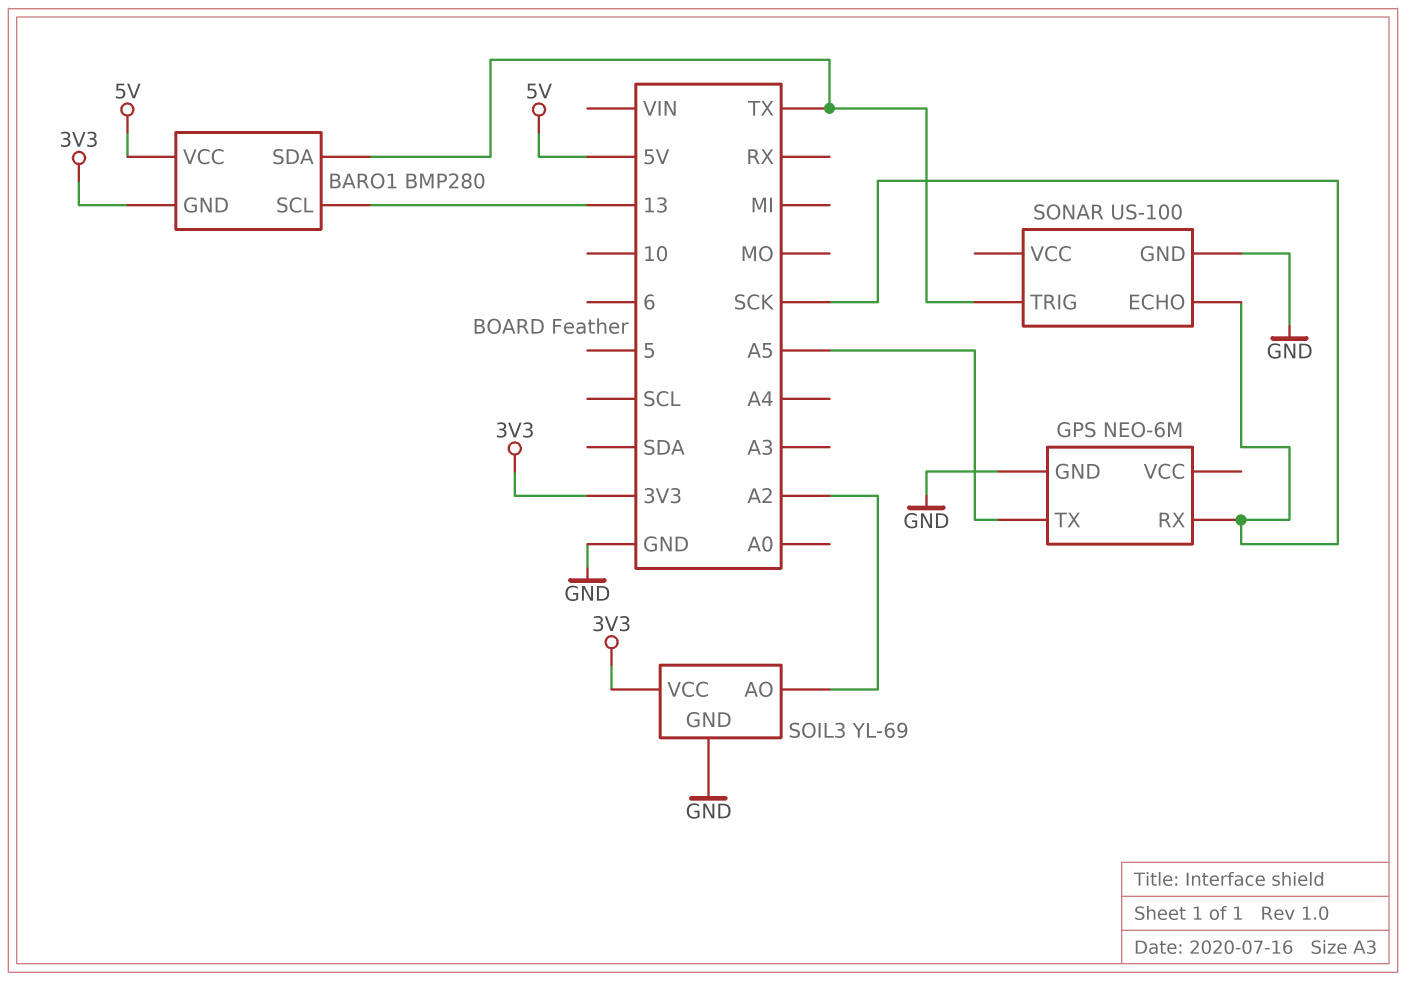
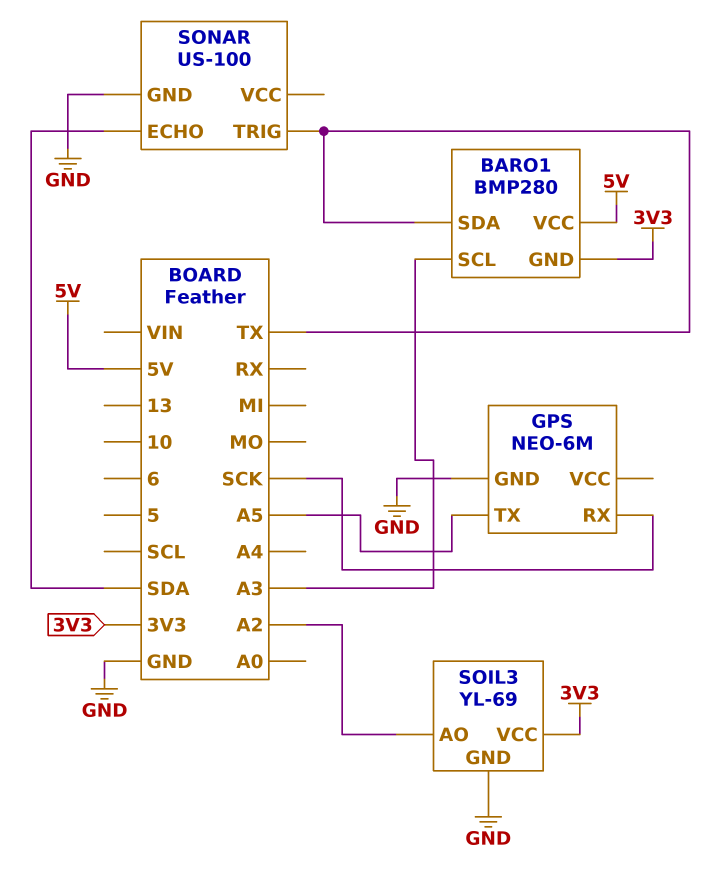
BARO1 pin SCL: 13 -> A3
SONAR pin ECHO: SCK -> SDA

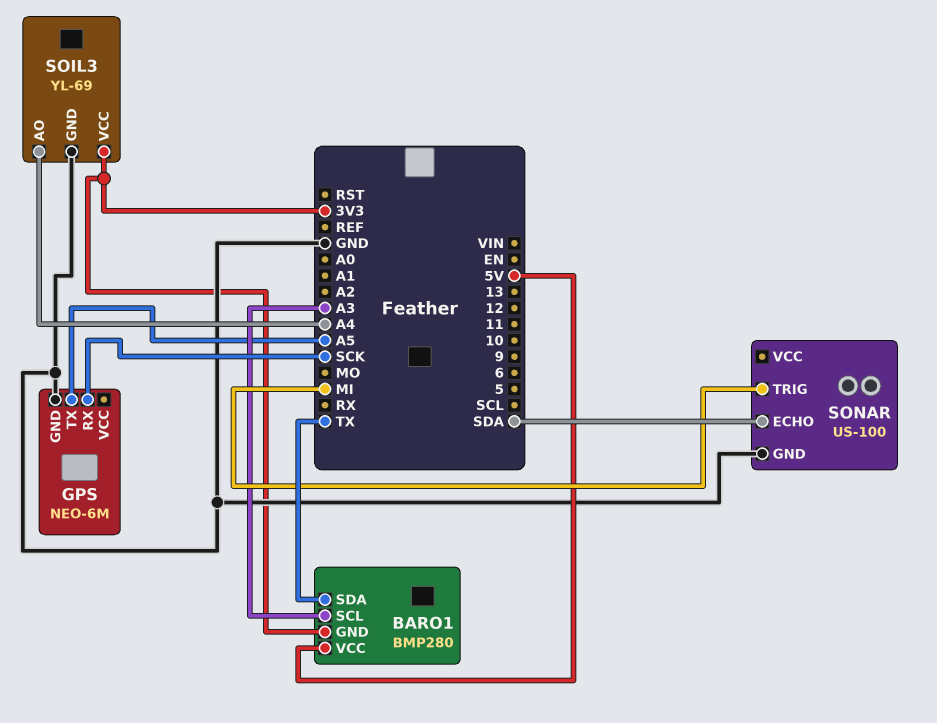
SOIL3 pin AO: A2 -> A4
SONAR pin TRIG: TX -> MI

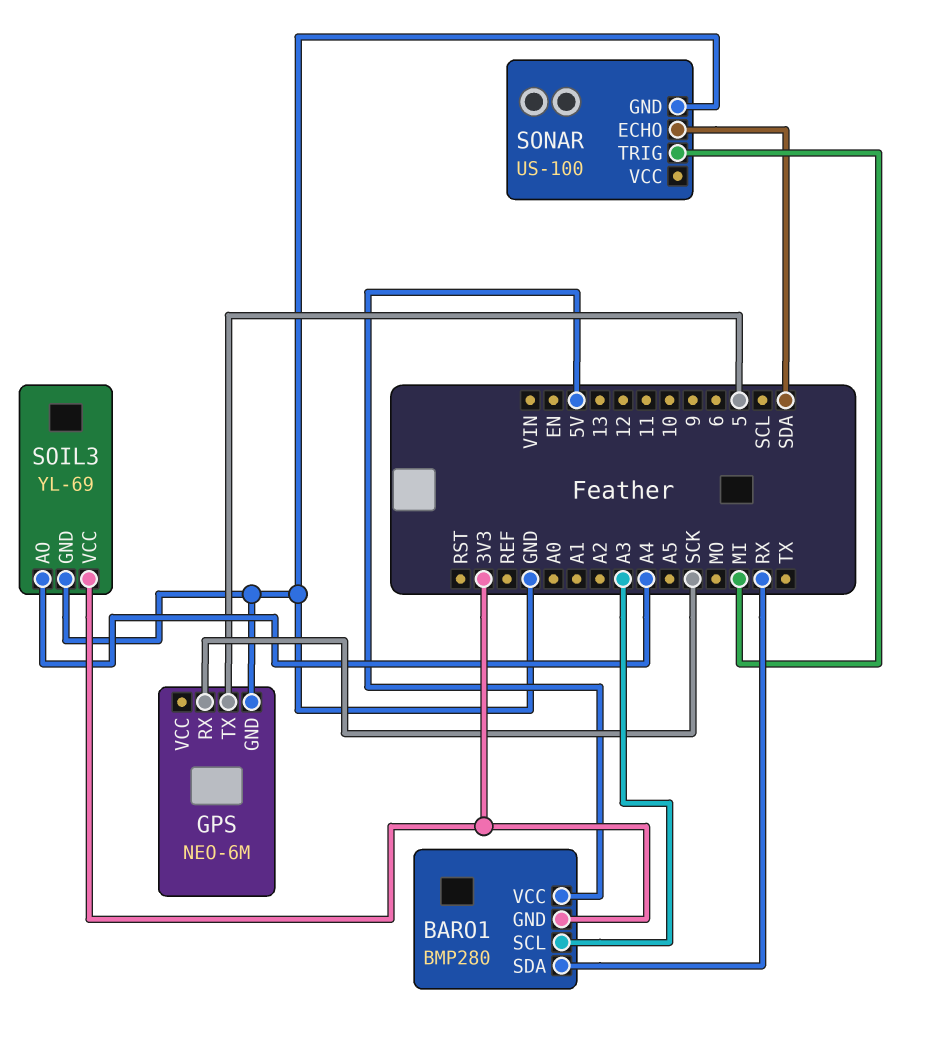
BARO1 pin SDA: TX -> RX
GPS pin TX: A5 -> 5

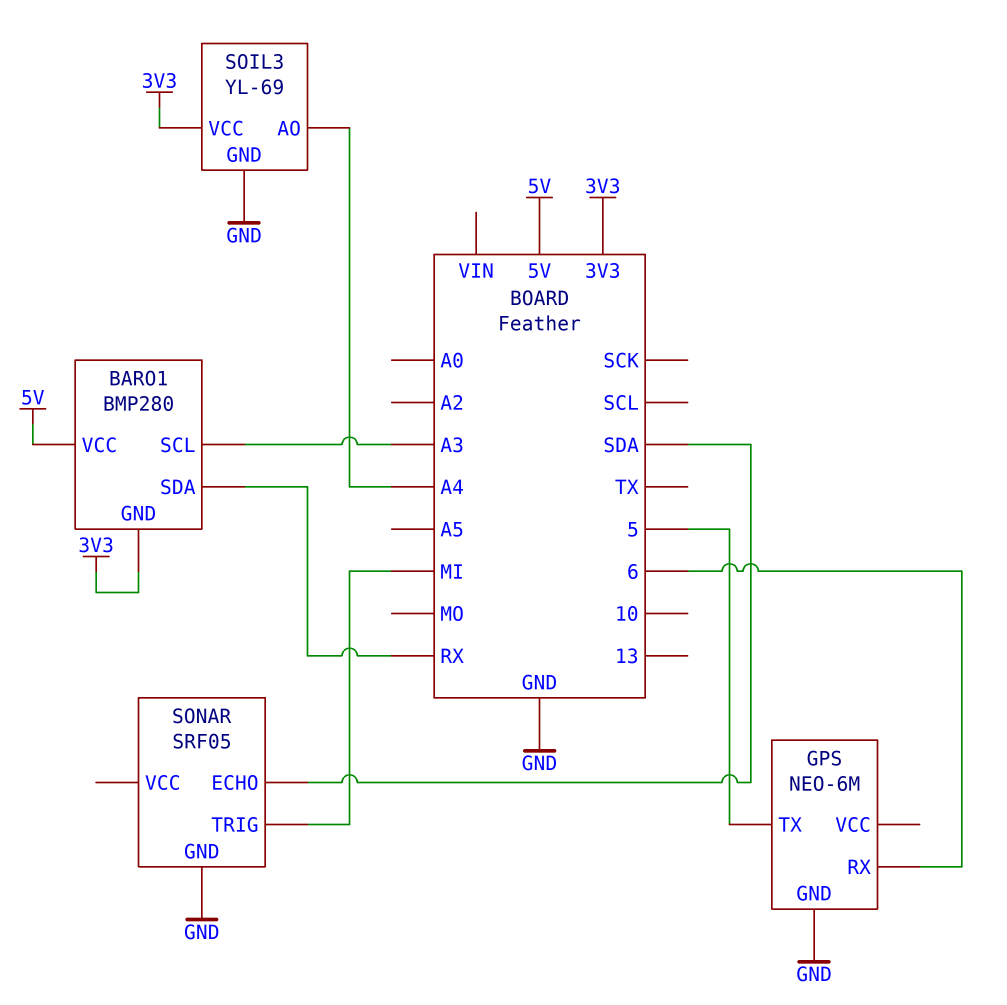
GPS pin RX: SCK -> 6
SONAR: US-100 -> SRF05

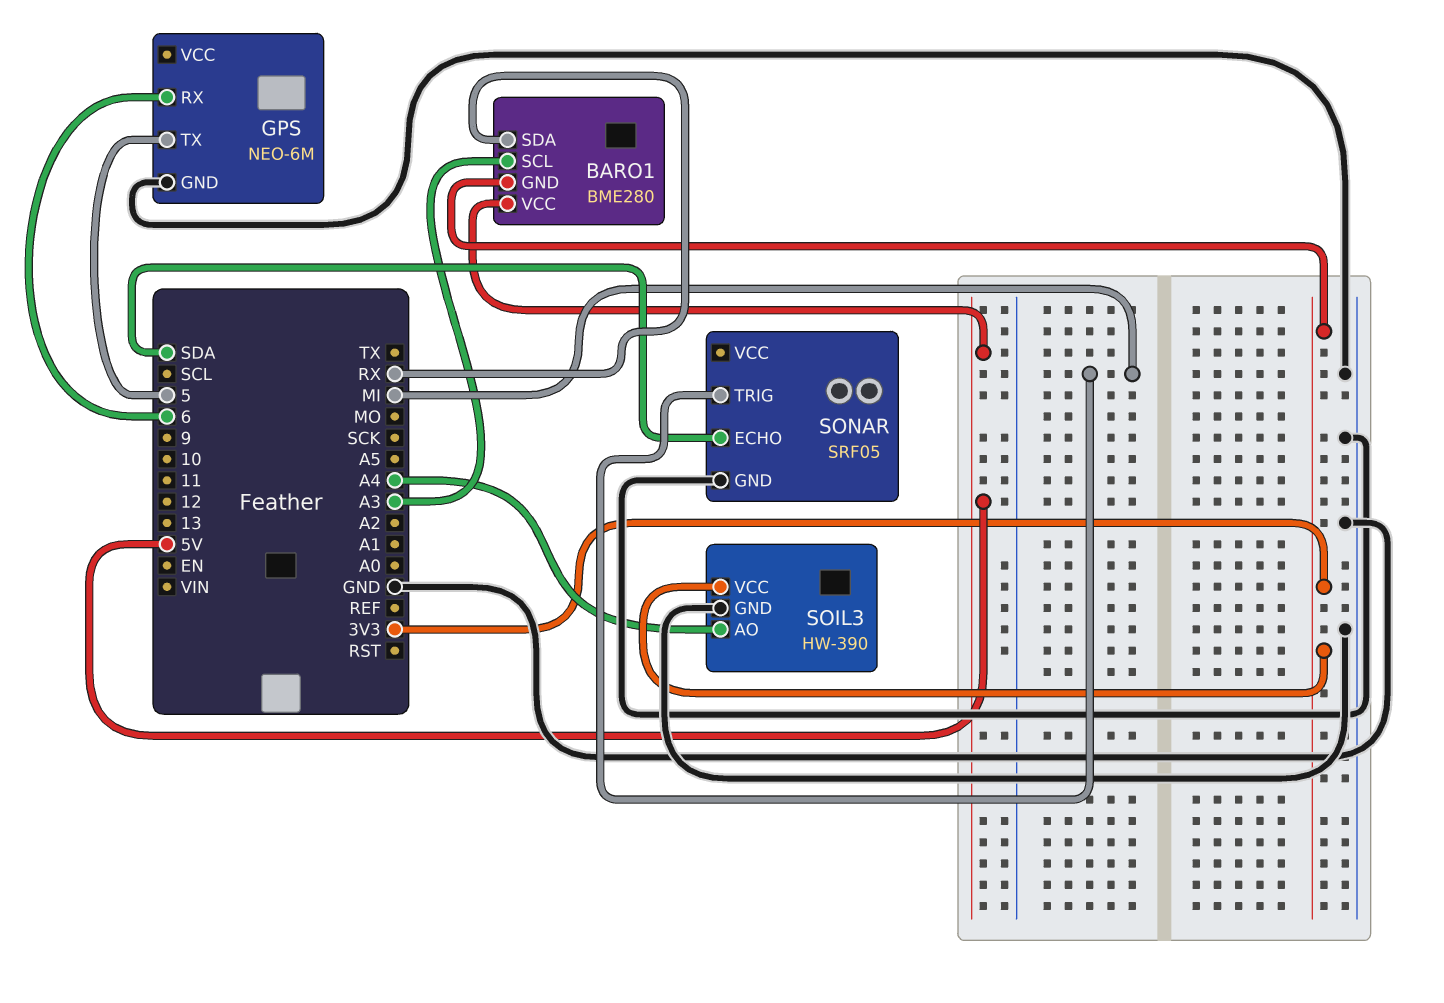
BARO1: BMP280 -> BME280
SOIL3: YL-69 -> HW-390

